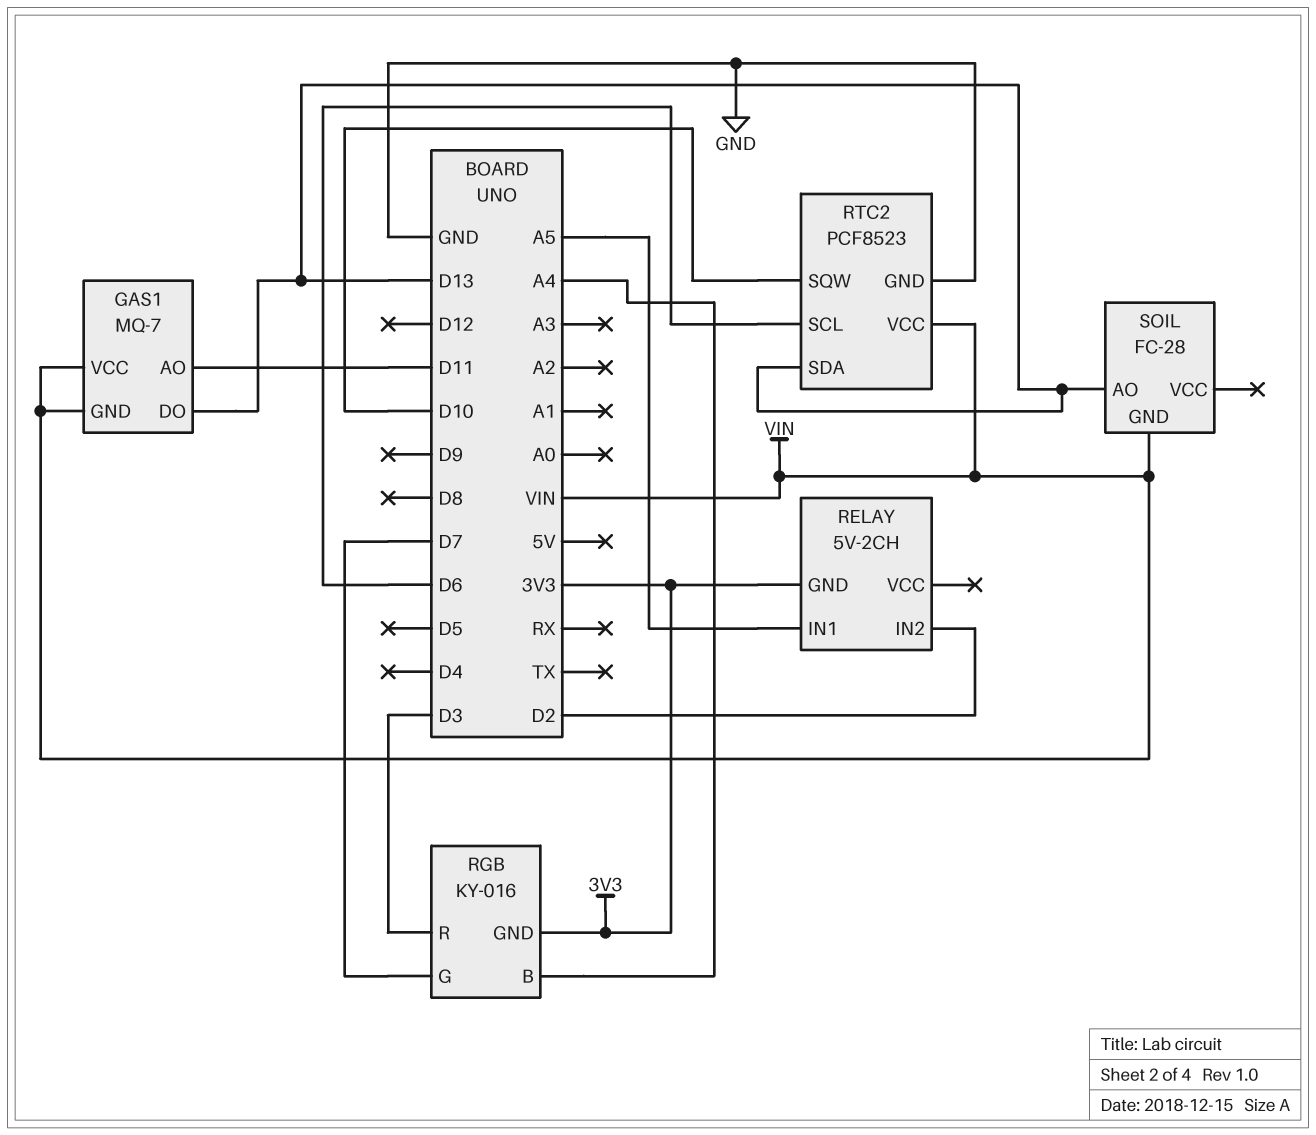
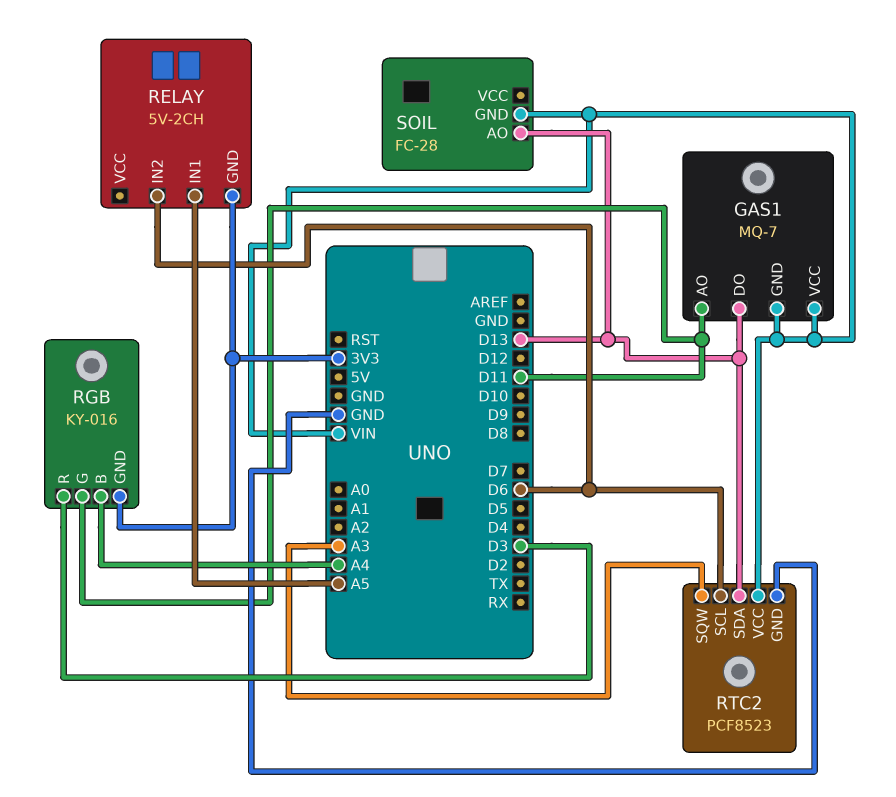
RELAY pin IN2: D2 -> D6
RGB pin G: D7 -> D11
RTC2 pin SQW: D10 -> A3

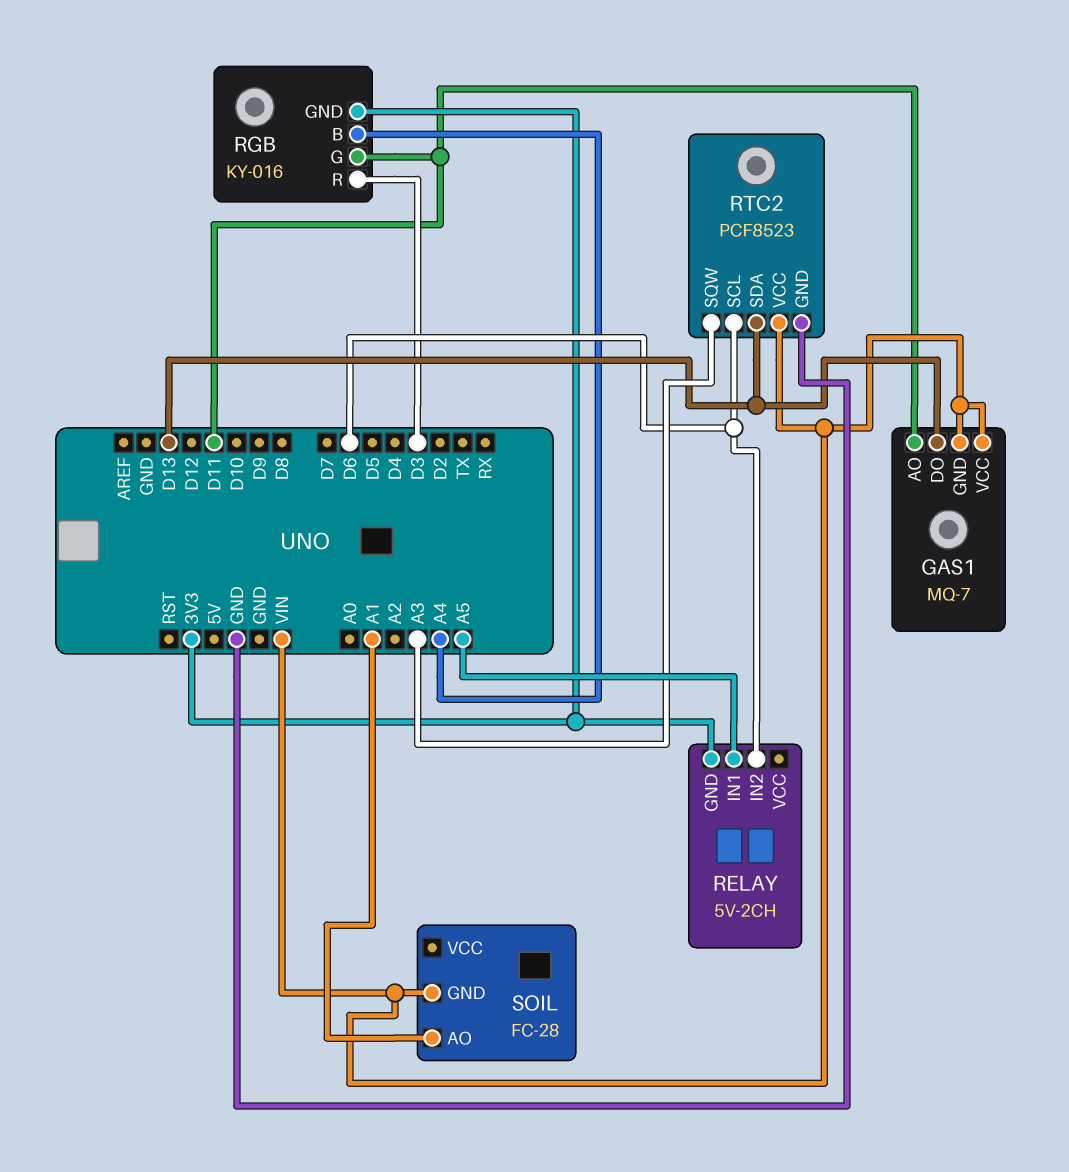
SOIL pin AO: D13 -> A1

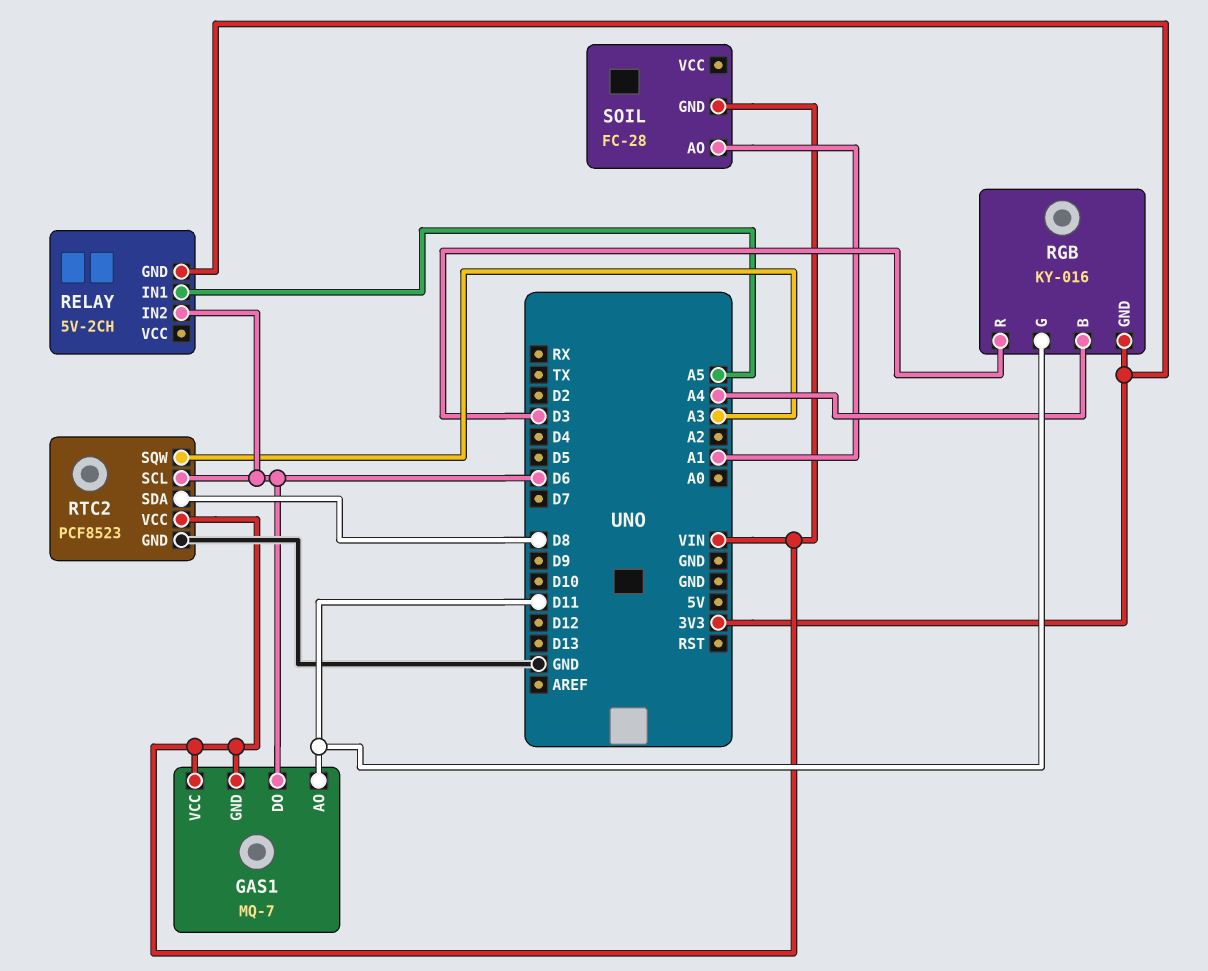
GAS1 pin DO: D13 -> D6
RTC2 pin SDA: D13 -> D8

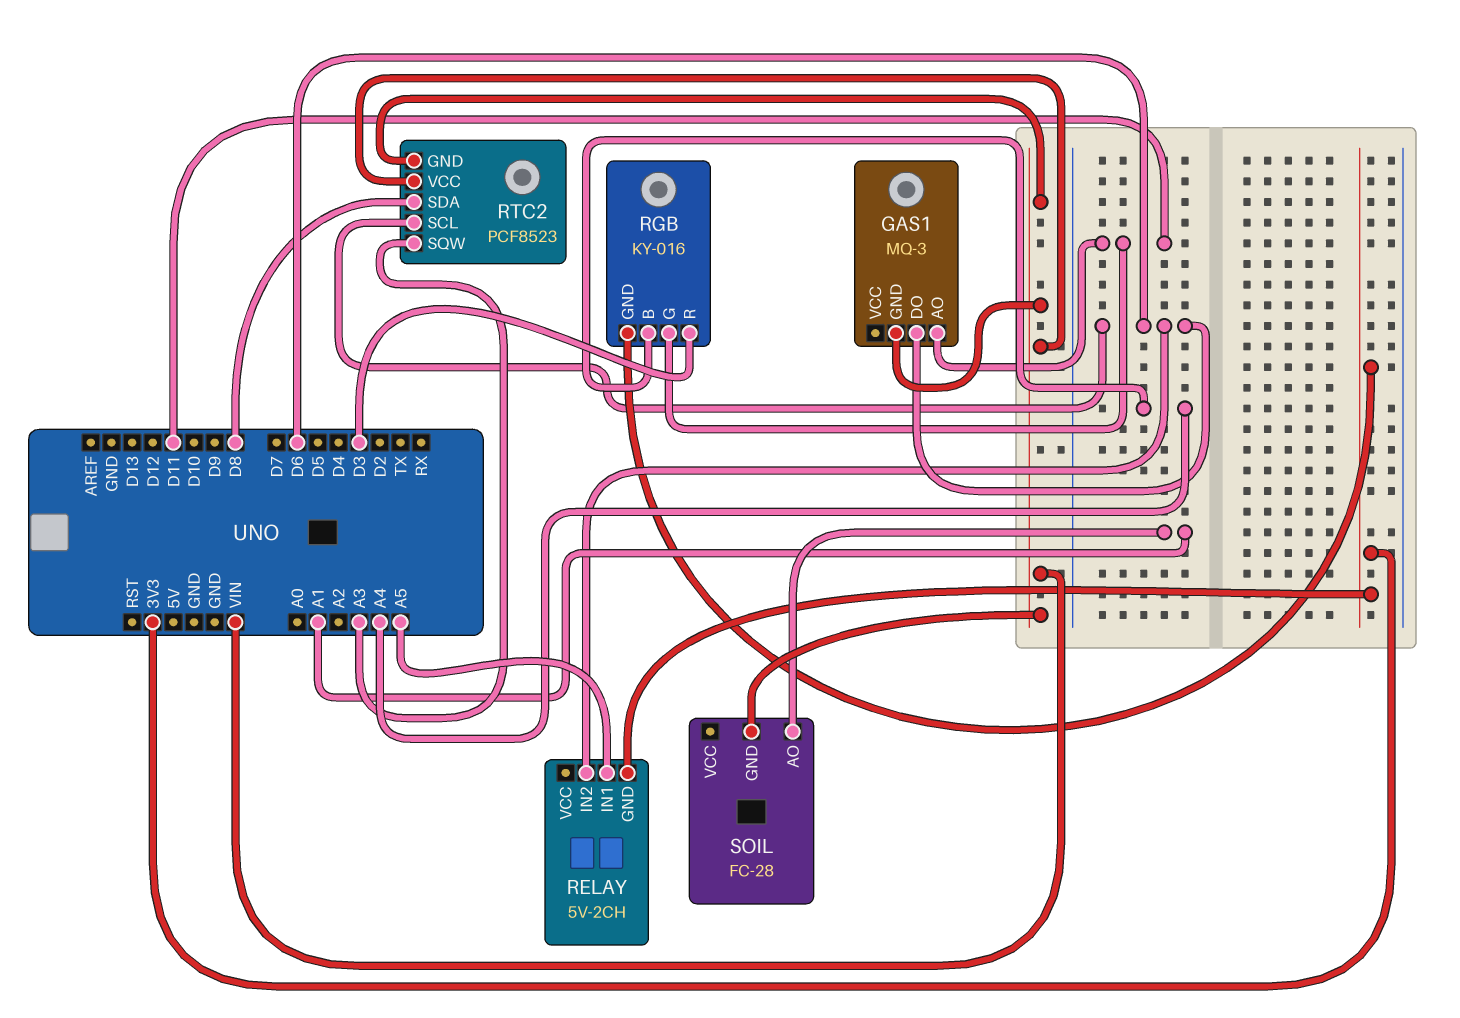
GAS1: MQ-7 -> MQ-3
GAS1 pin VCC: VIN -> none
RTC2 pin GND: GND -> VIN

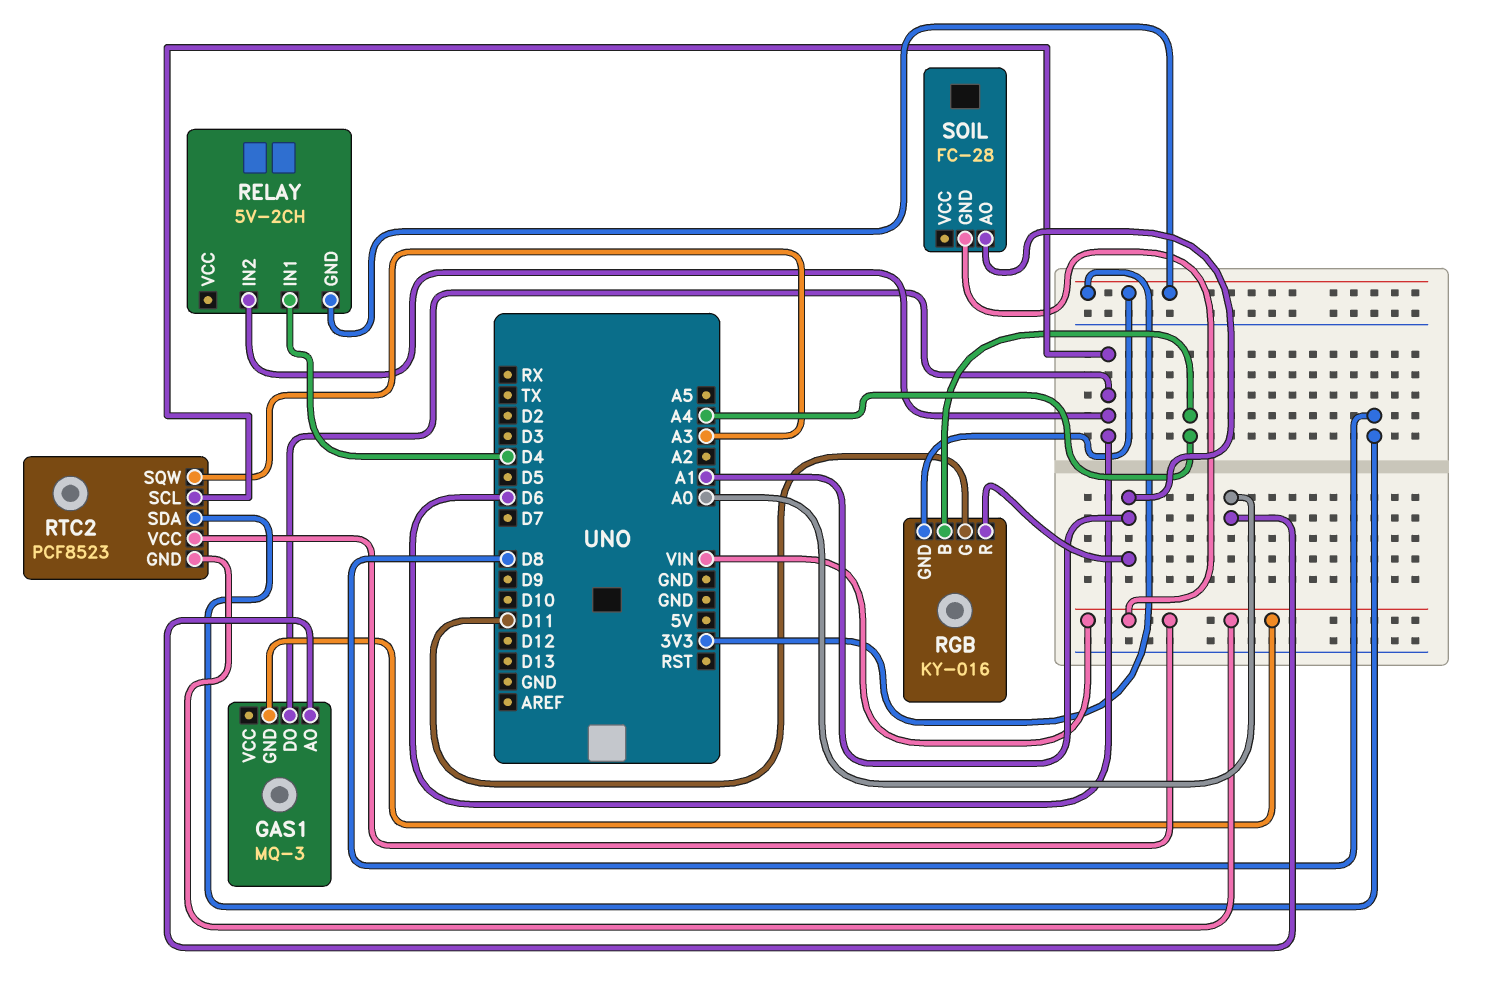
GAS1 pin AO: D11 -> A0
RELAY pin IN1: A5 -> D4
RGB pin R: D3 -> A1

